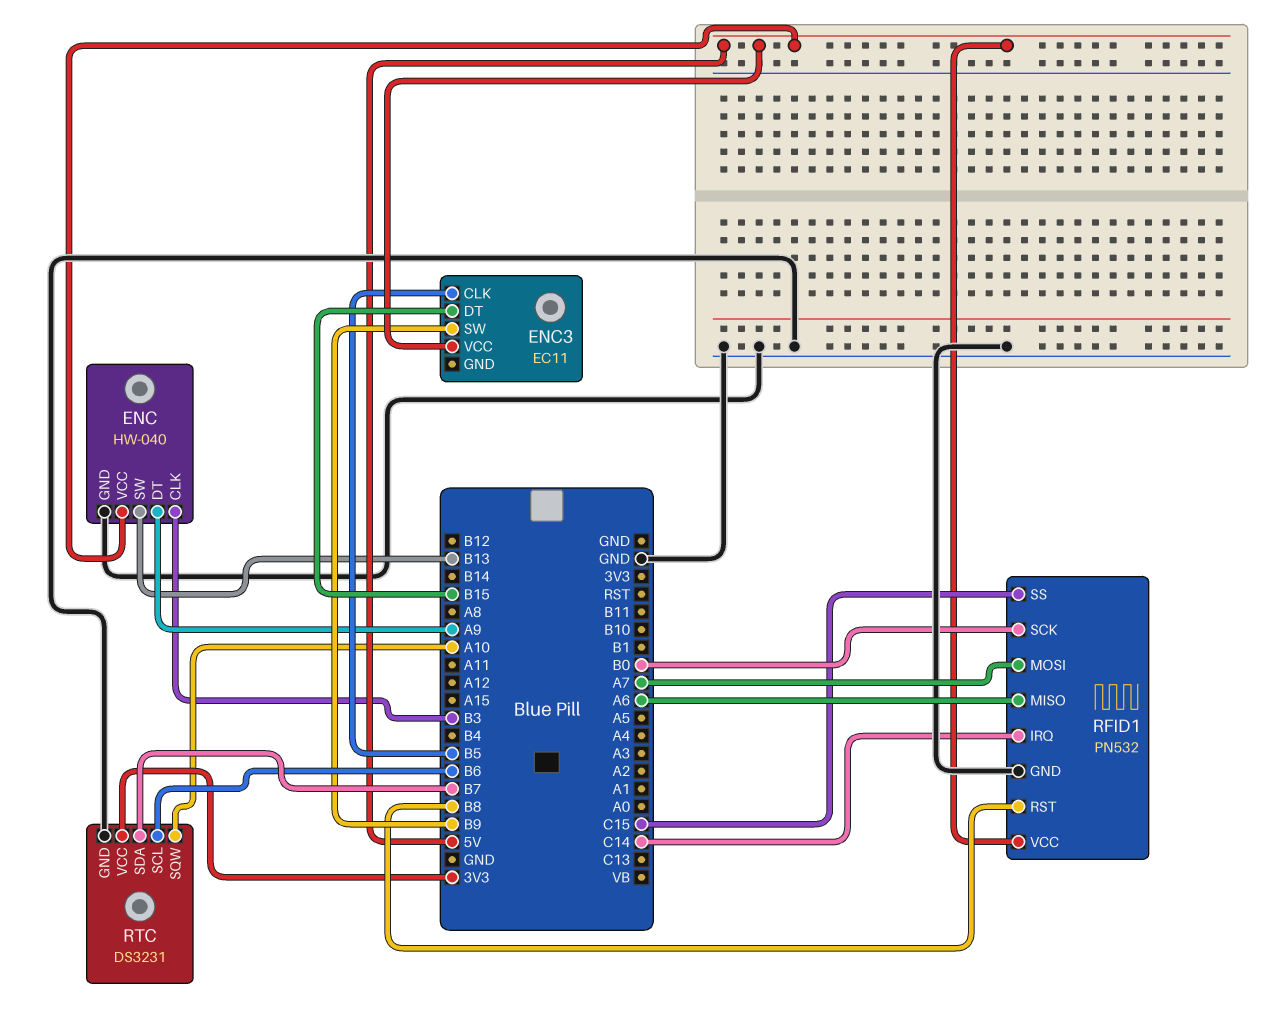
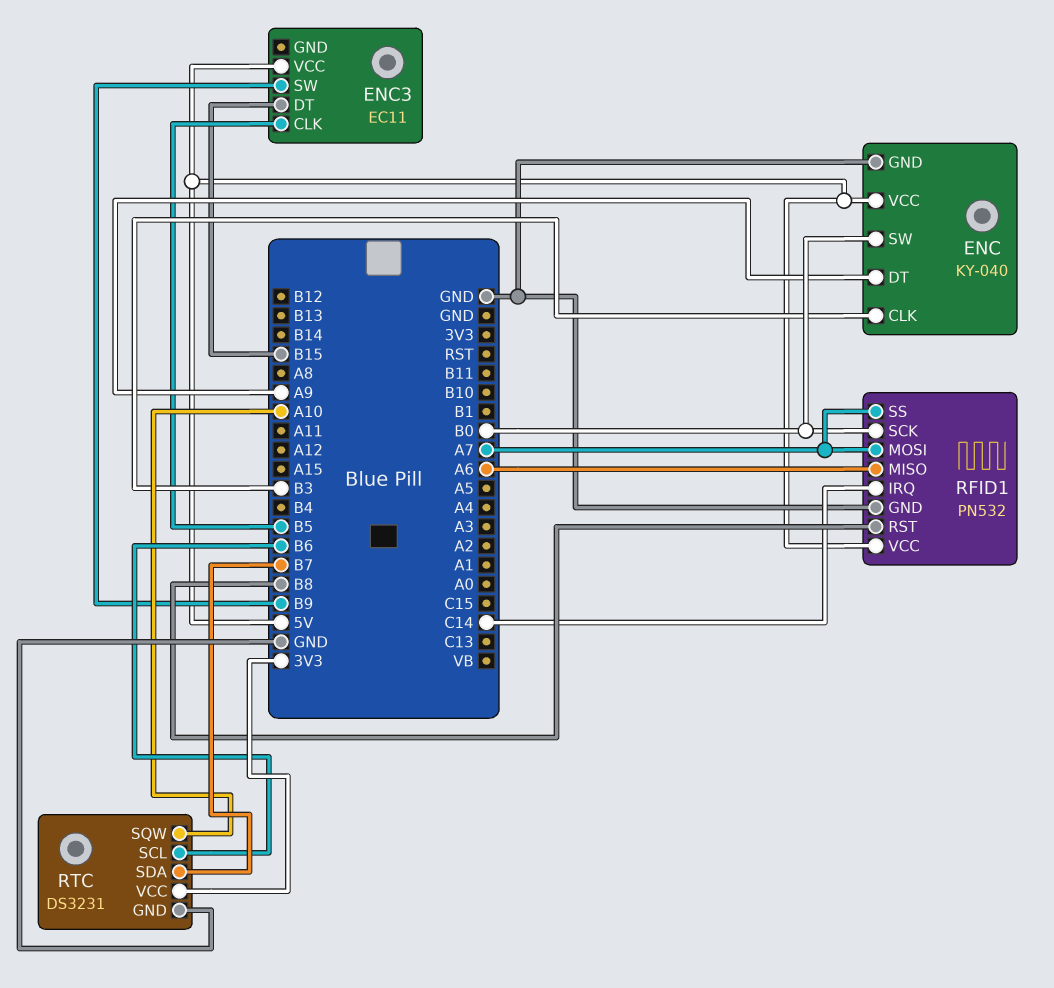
ENC: HW-040 -> KY-040
ENC pin SW: B13 -> B0
RFID1 pin SS: C15 -> A7

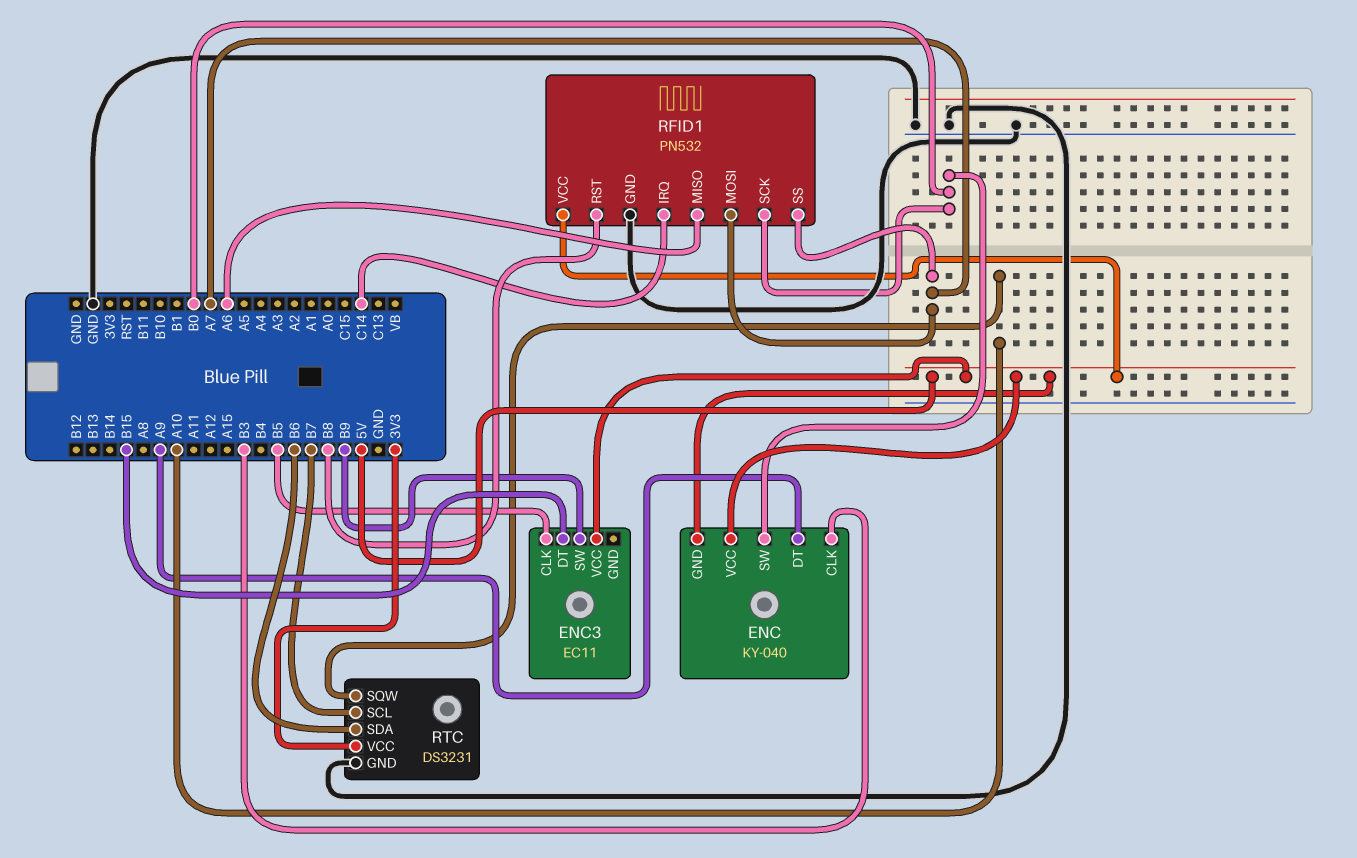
ENC pin GND: GND -> 5V
RTC pin SCL: B6 -> B7
RTC pin SDA: B7 -> B6

